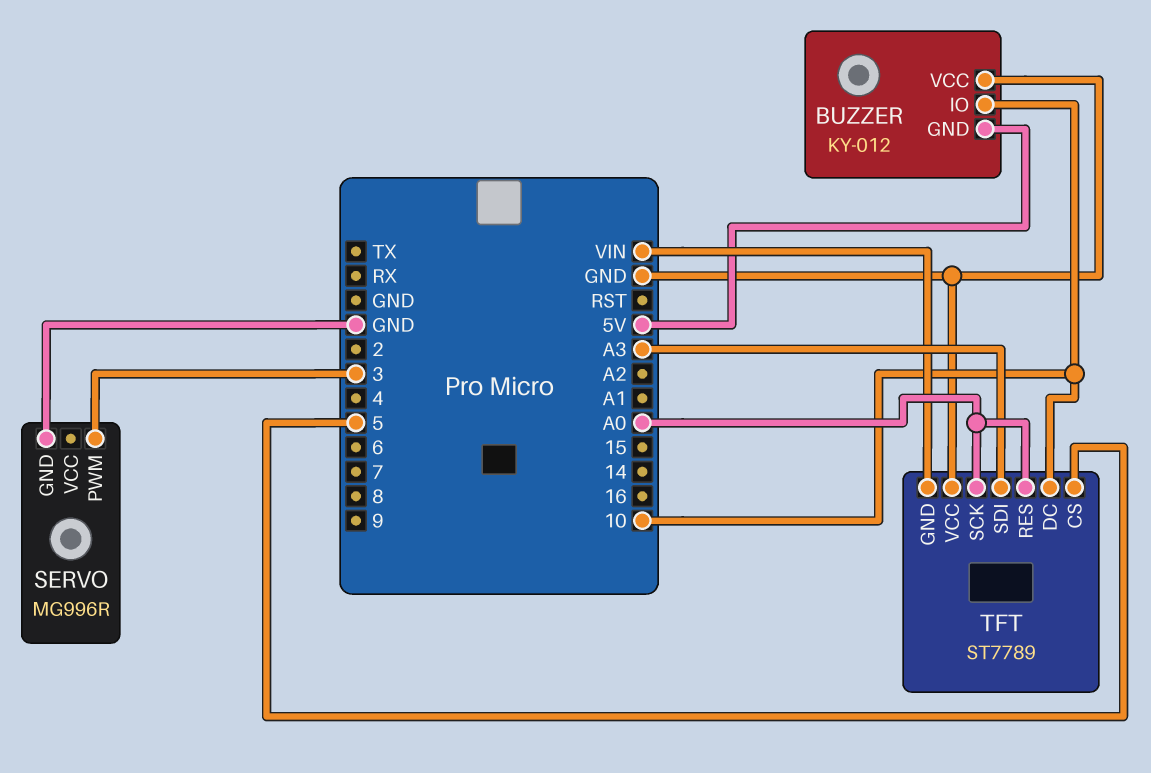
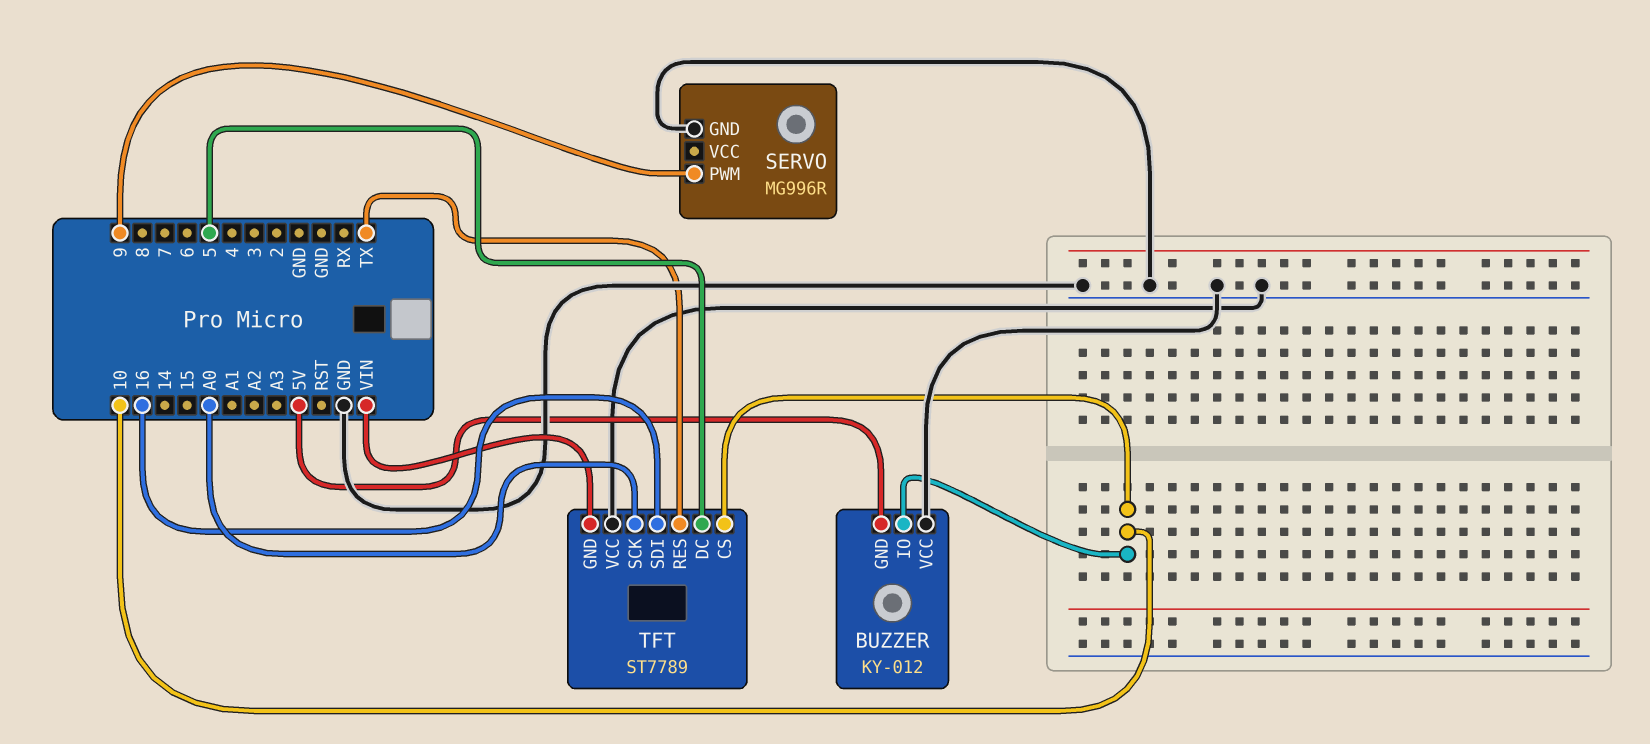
SERVO pin PWM: 3 -> 9
TFT pin CS: 5 -> 10
TFT pin DC: 10 -> 5
TFT pin RES: A0 -> TX
TFT pin SDI: A3 -> 16

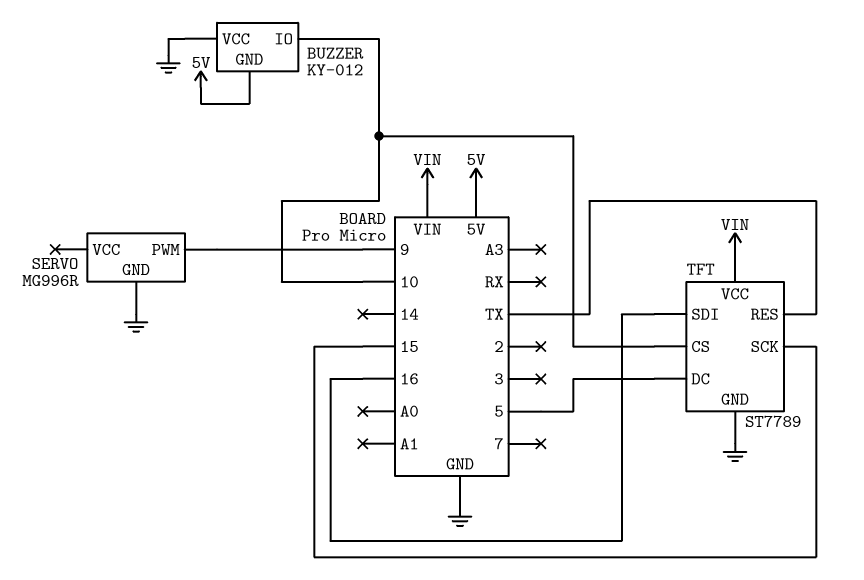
TFT pin GND: VIN -> GND
TFT pin SCK: A0 -> 15
TFT pin VCC: GND -> VIN

